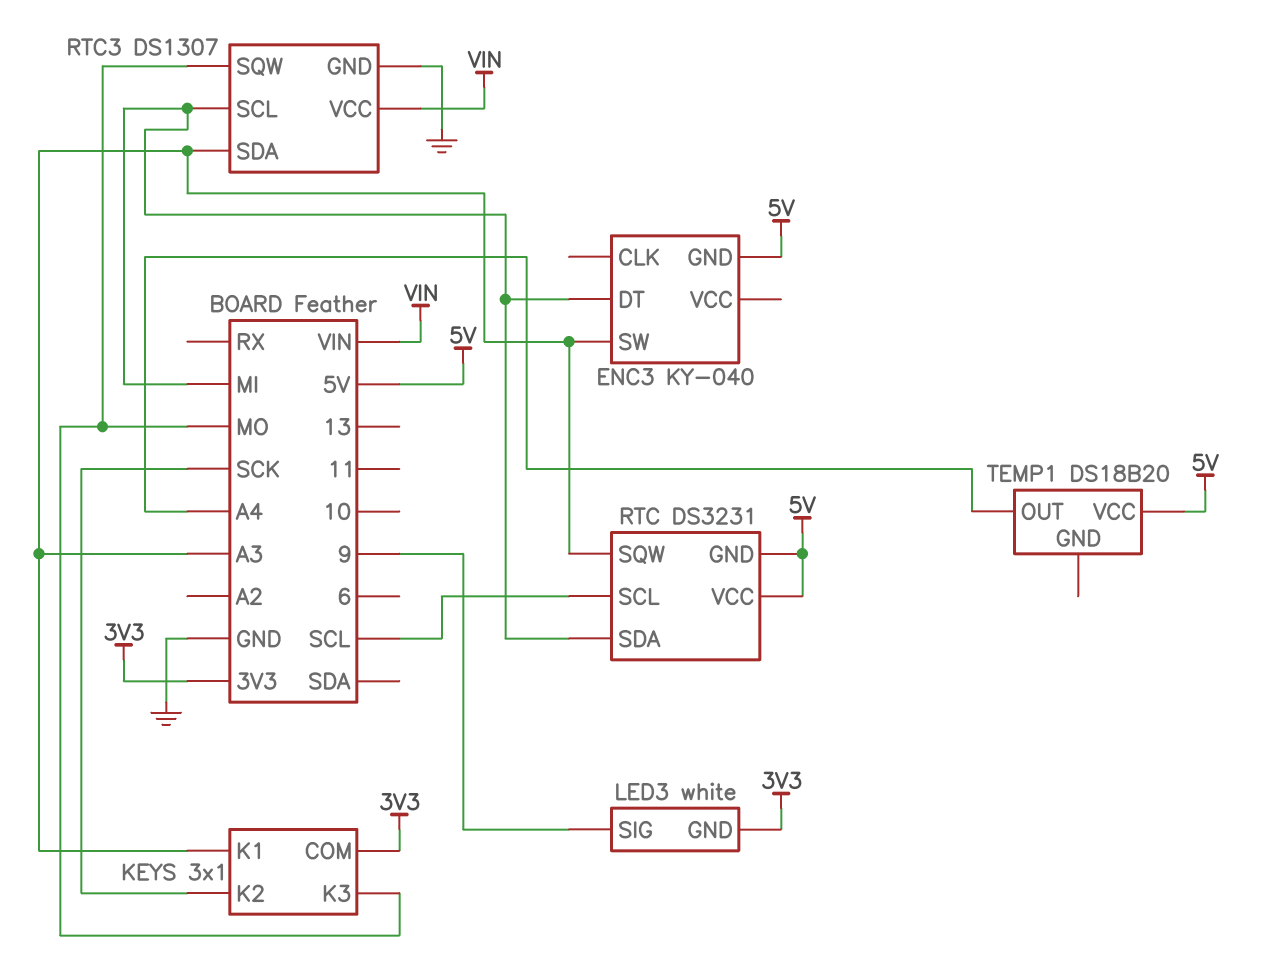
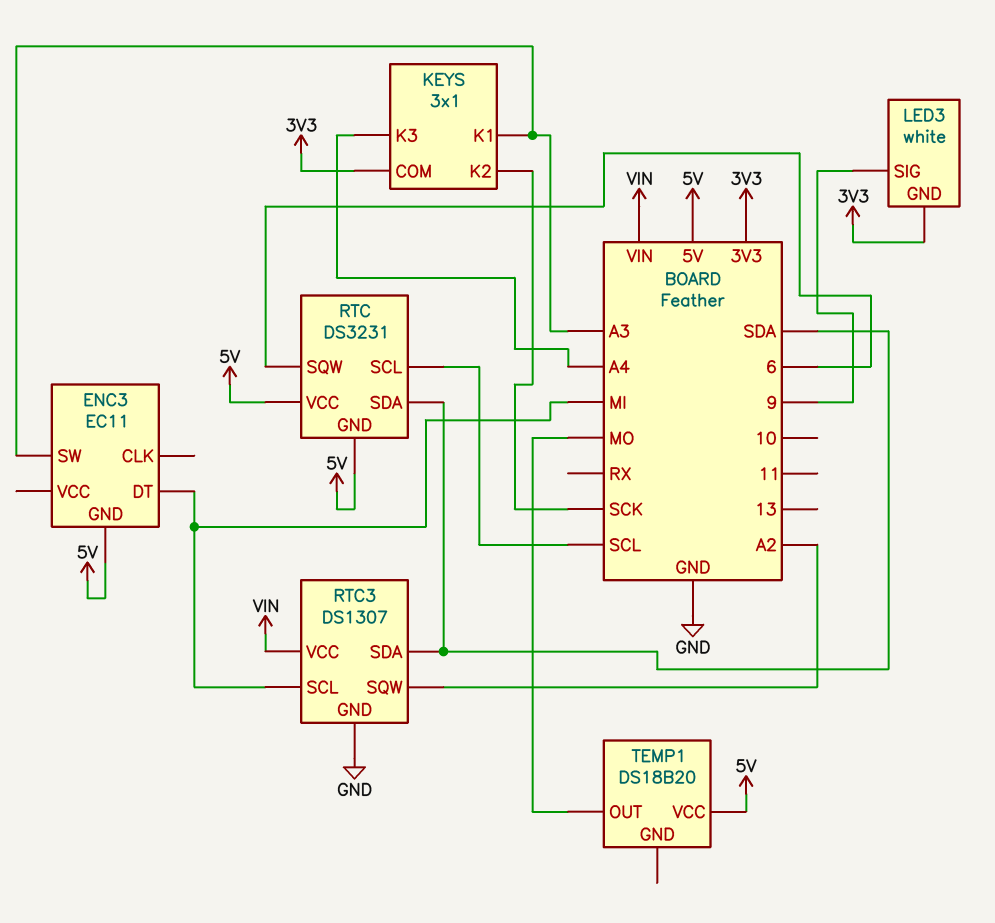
ENC3: KY-040 -> EC11
KEYS pin K3: MO -> A4
RTC pin SDA: MI -> SDA
RTC pin SQW: A3 -> 6
RTC3 pin SDA: A3 -> SDA
RTC3 pin SQW: MO -> A2
TEMP1 pin OUT: A4 -> MO

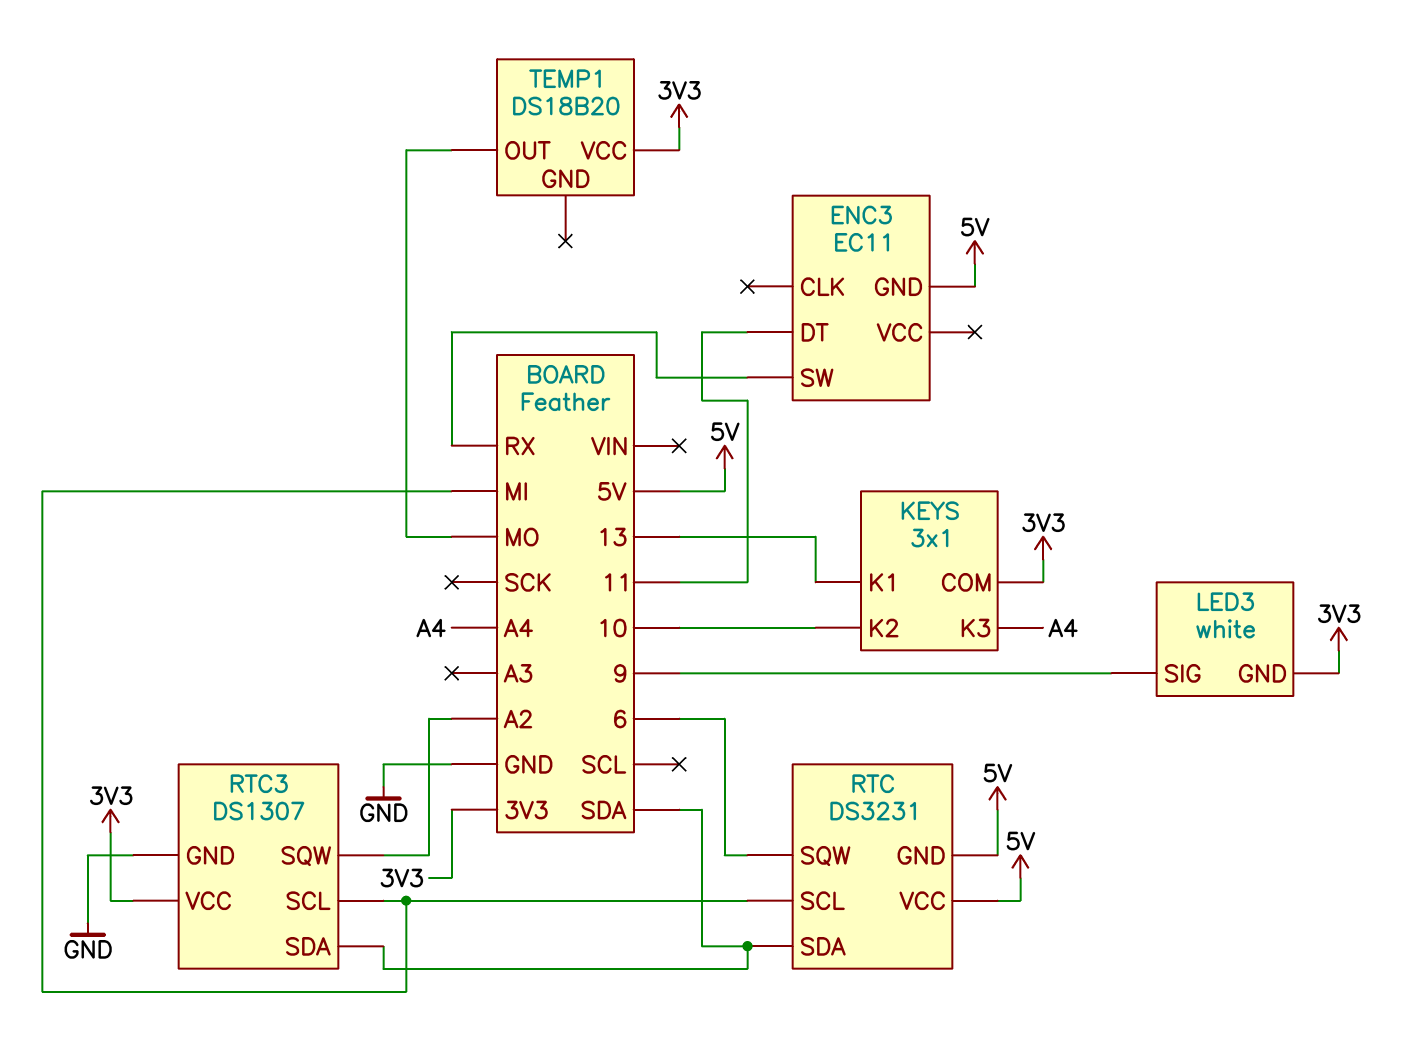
ENC3 pin DT: MI -> 11
ENC3 pin SW: A3 -> RX
KEYS pin K1: A3 -> 13
KEYS pin K2: SCK -> 10
RTC pin SCL: SCL -> MI
RTC3 pin VCC: VIN -> 3V3
TEMP1 pin VCC: 5V -> 3V3

